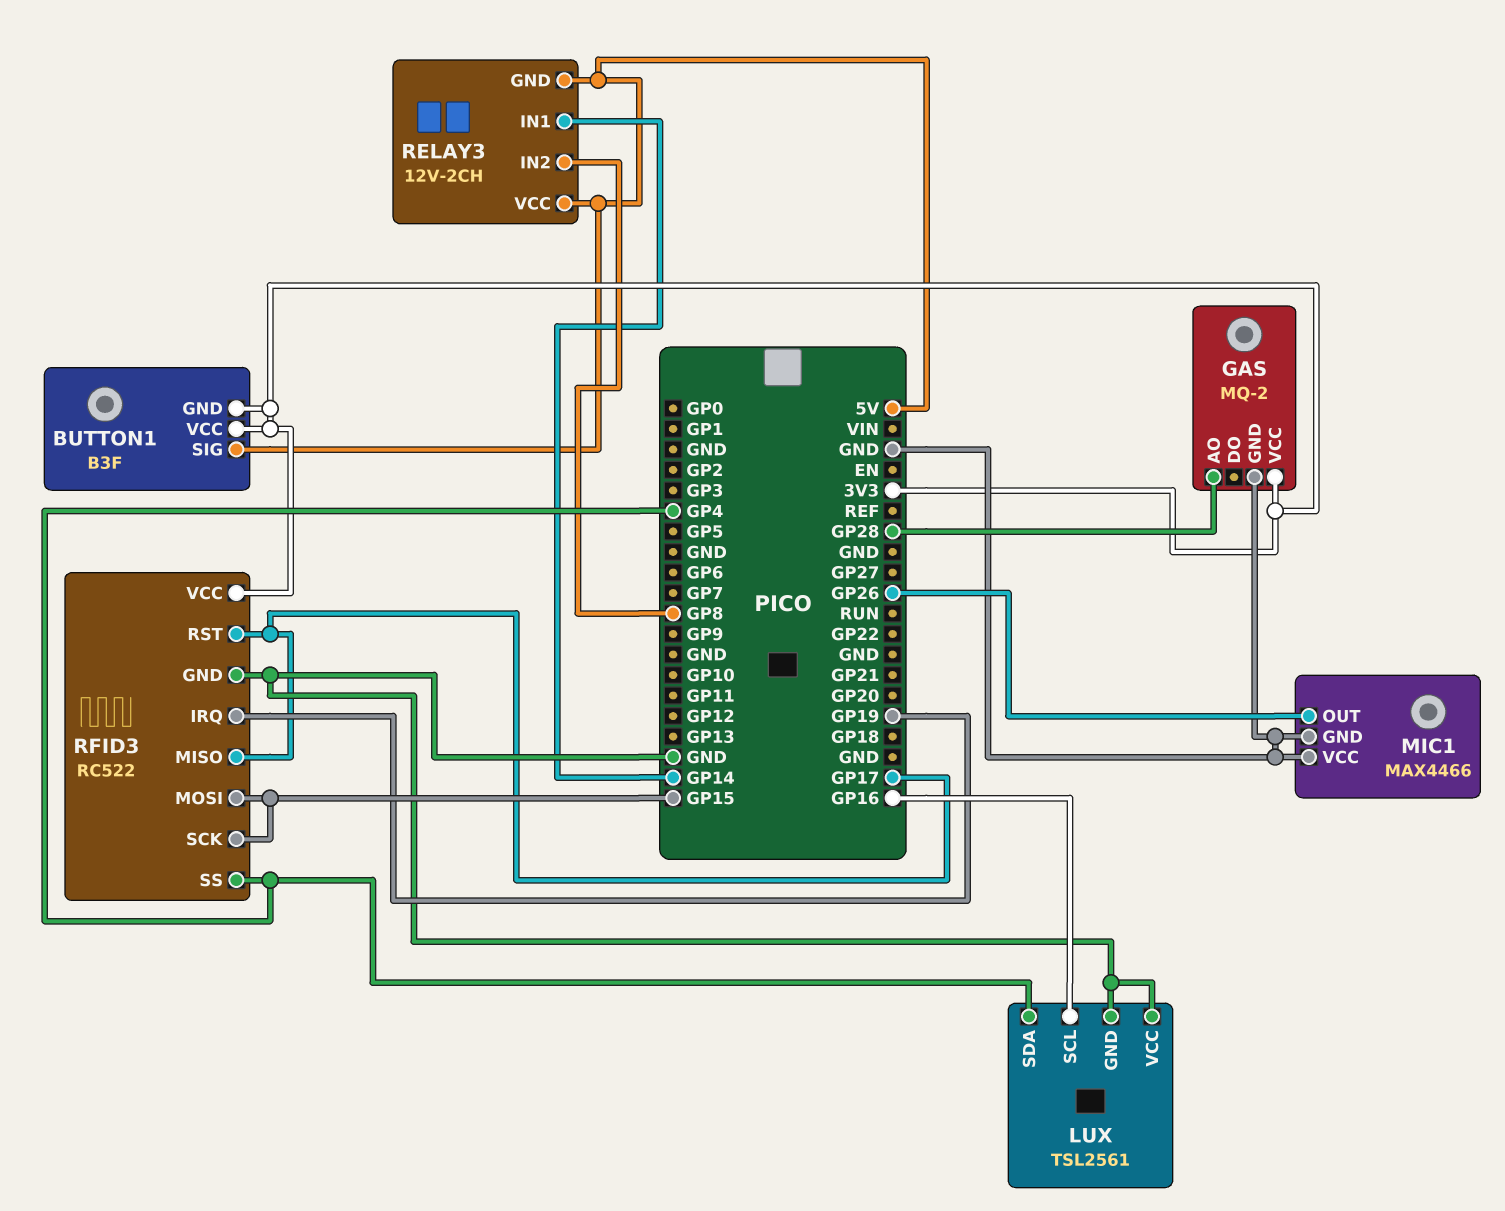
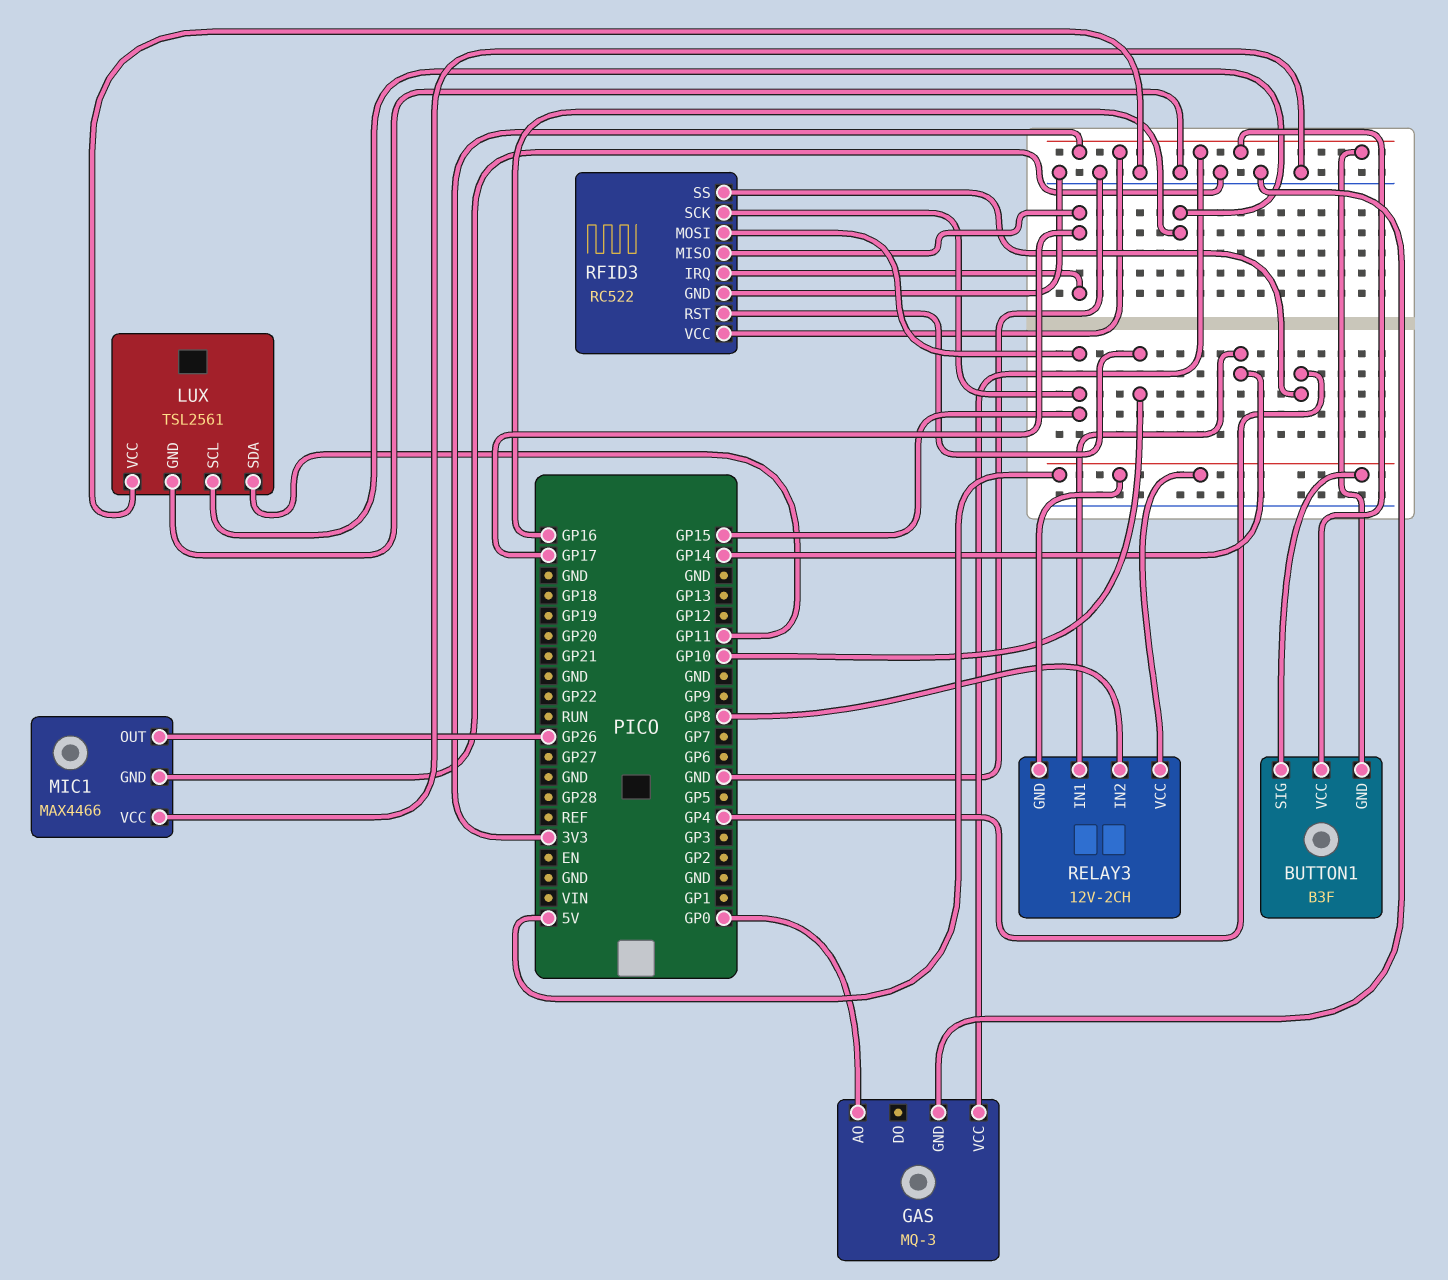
GAS: MQ-2 -> MQ-3
GAS pin AO: GP28 -> GP0
LUX pin SDA: GP4 -> GP11
RFID3 pin IRQ: GP19 -> GP17
RFID3 pin RST: GP17 -> GP10

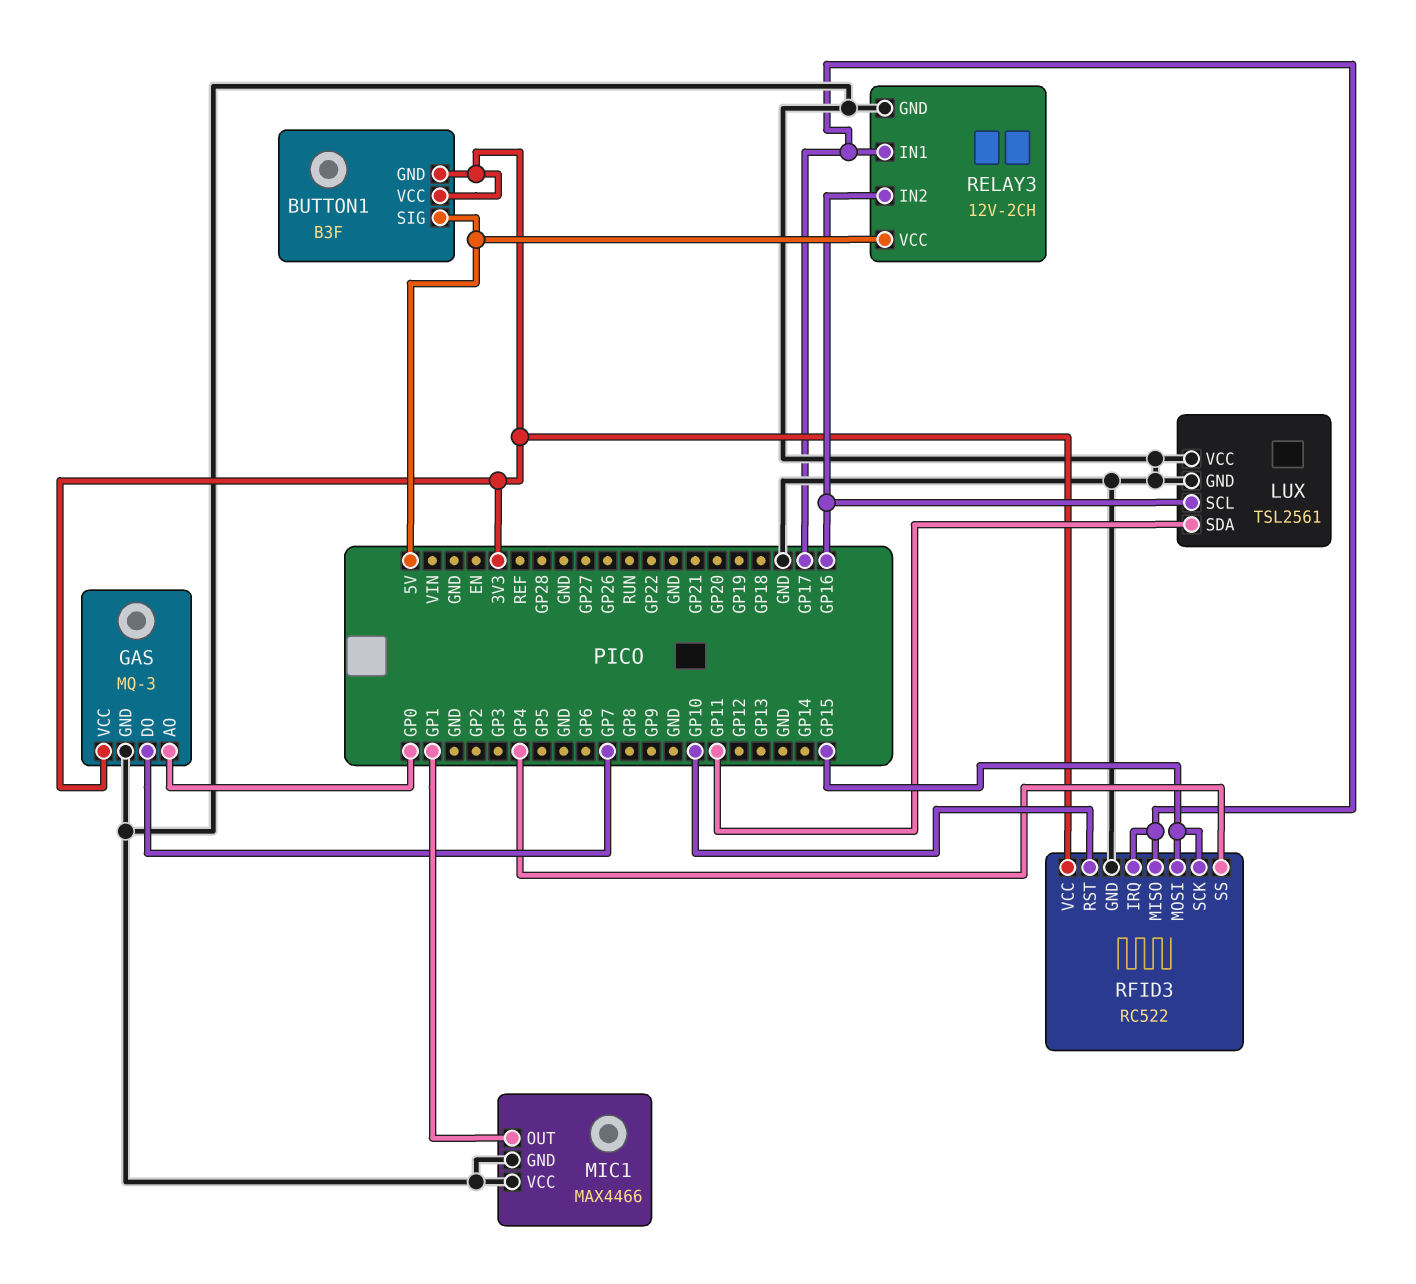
GAS pin DO: none -> GP7
MIC1 pin OUT: GP26 -> GP1
RELAY3 pin GND: 5V -> GND
RELAY3 pin IN1: GP14 -> GP17
RELAY3 pin IN2: GP8 -> GP16

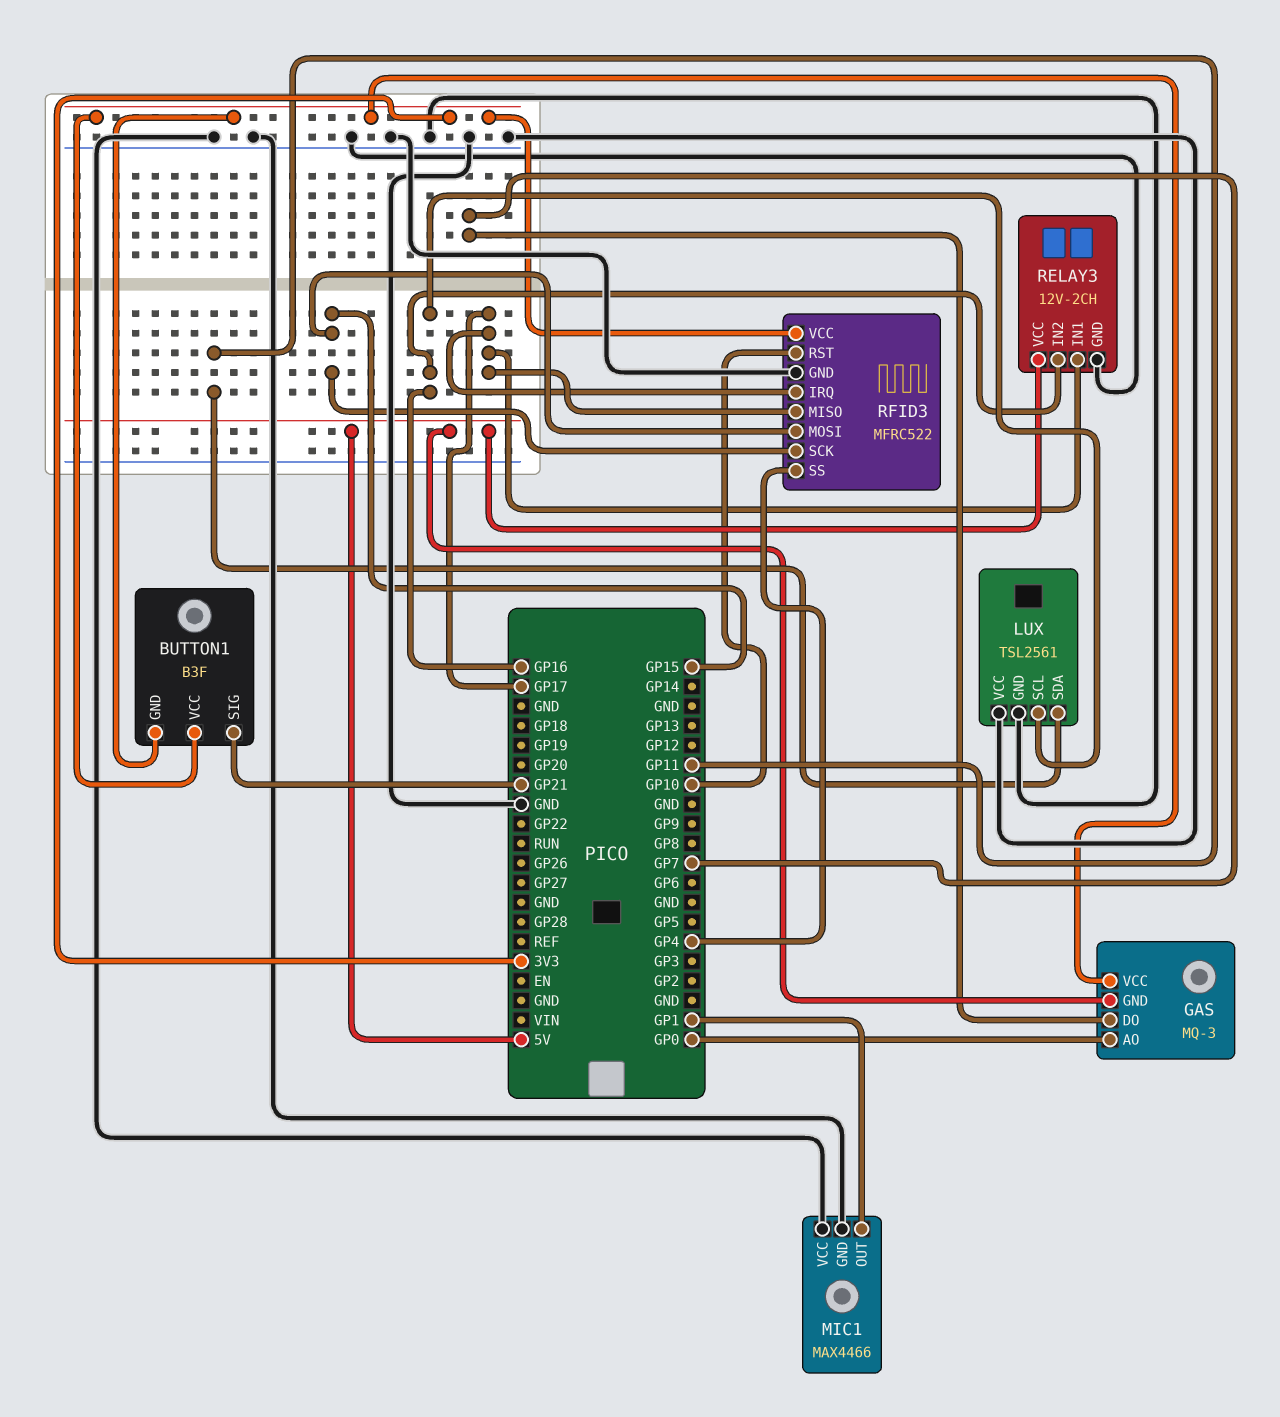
BUTTON1 pin SIG: 5V -> GP21
GAS pin GND: GND -> 5V
RFID3: RC522 -> MFRC522

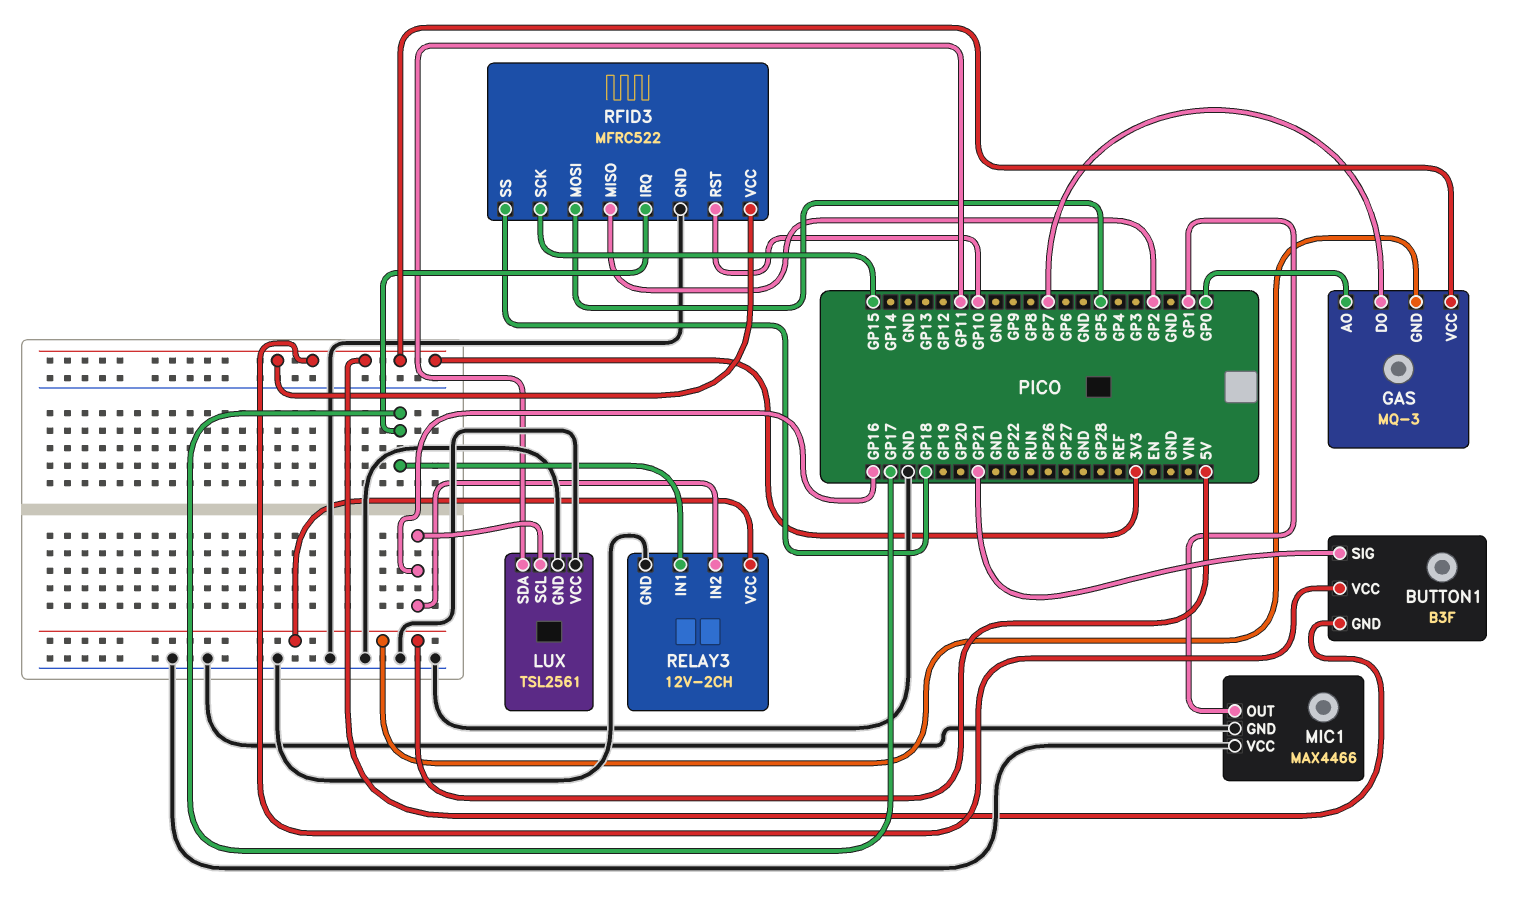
RFID3 pin MISO: GP17 -> GP2
RFID3 pin MOSI: GP15 -> GP5
RFID3 pin SS: GP4 -> GP18

